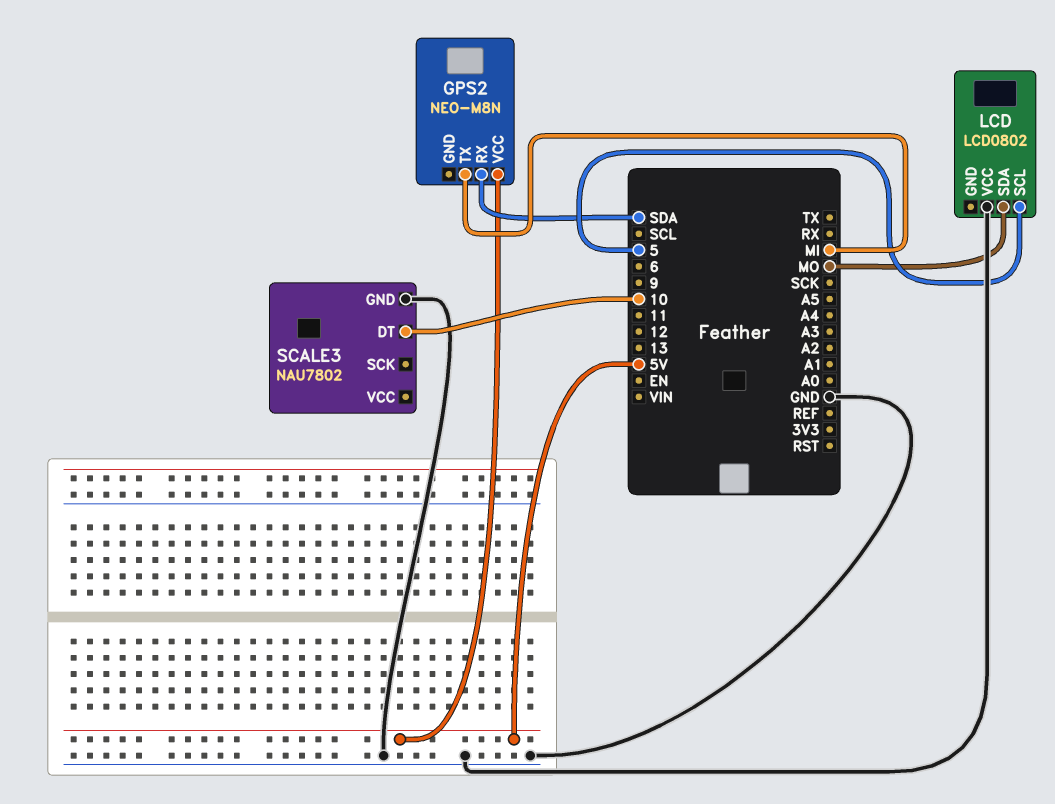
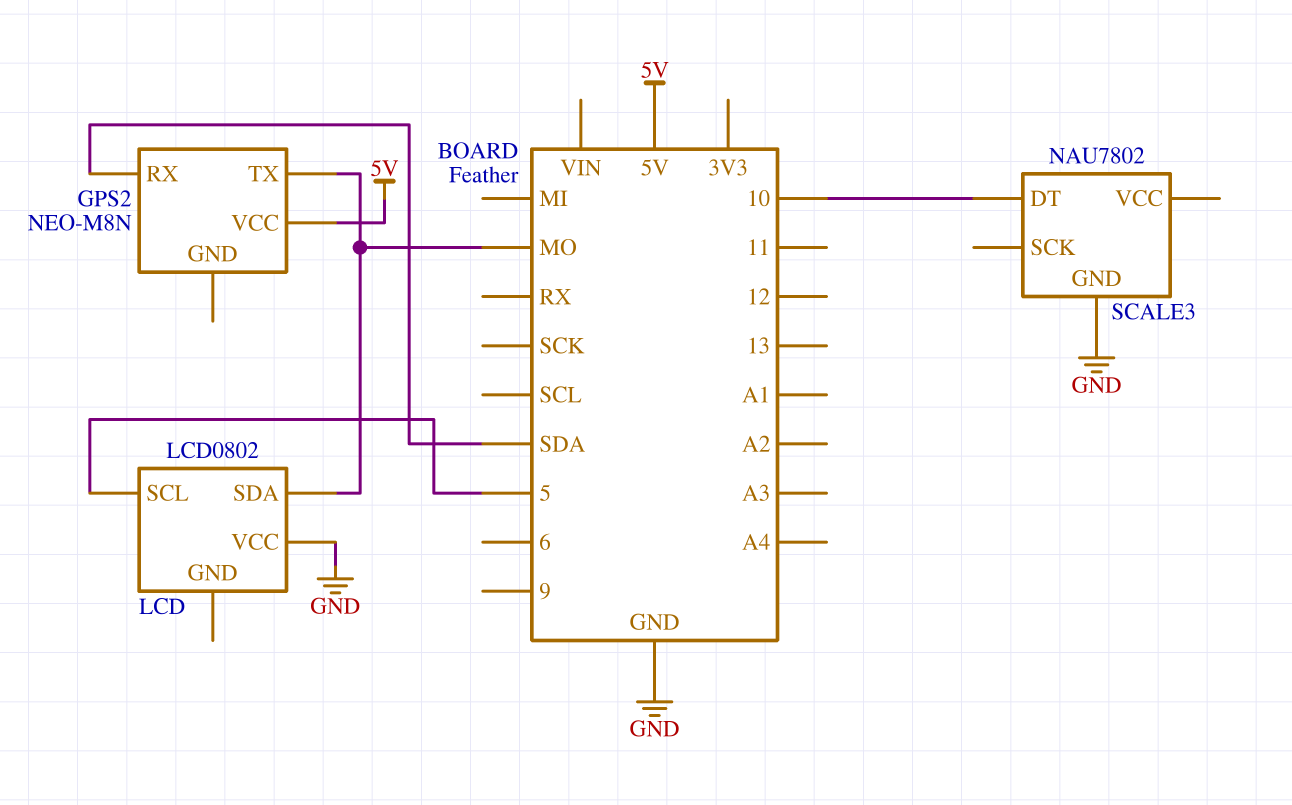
GPS2 pin TX: MI -> MO

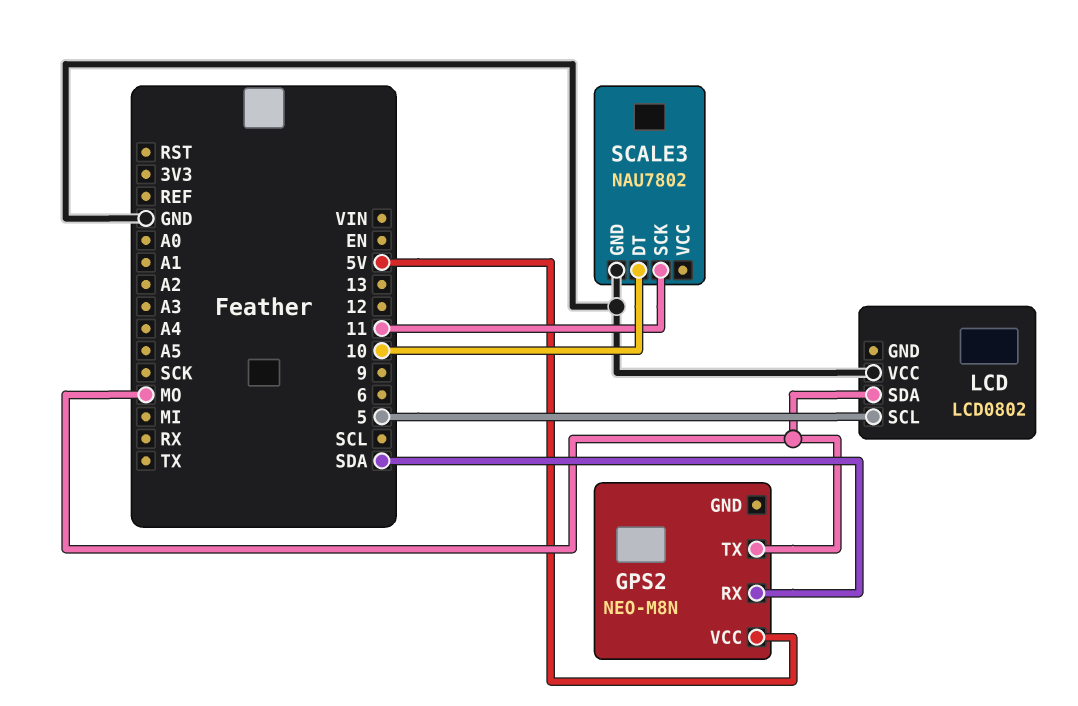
SCALE3 pin SCK: none -> 11

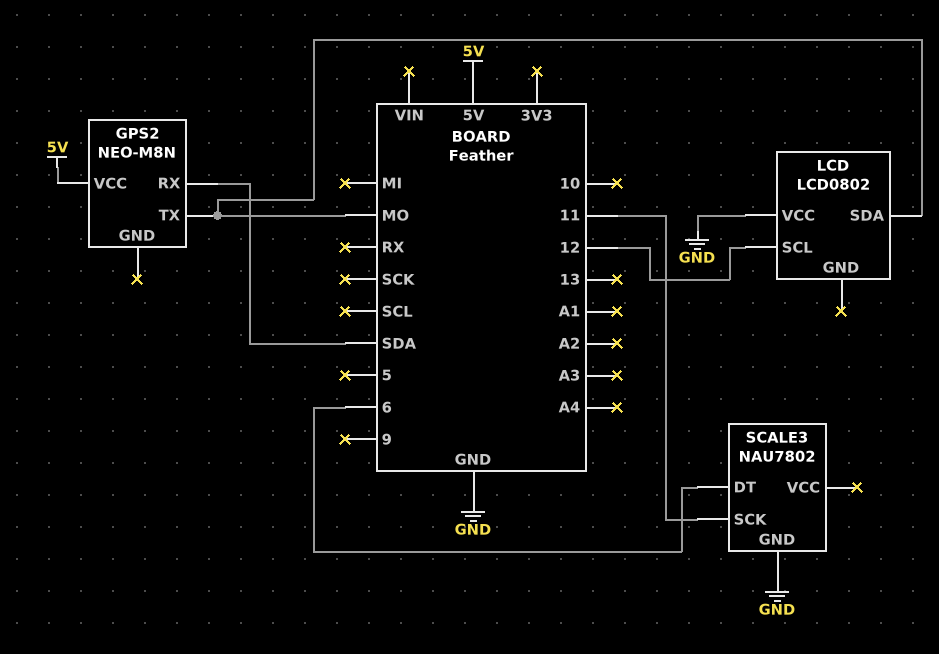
LCD pin SCL: 5 -> 12
SCALE3 pin DT: 10 -> 6

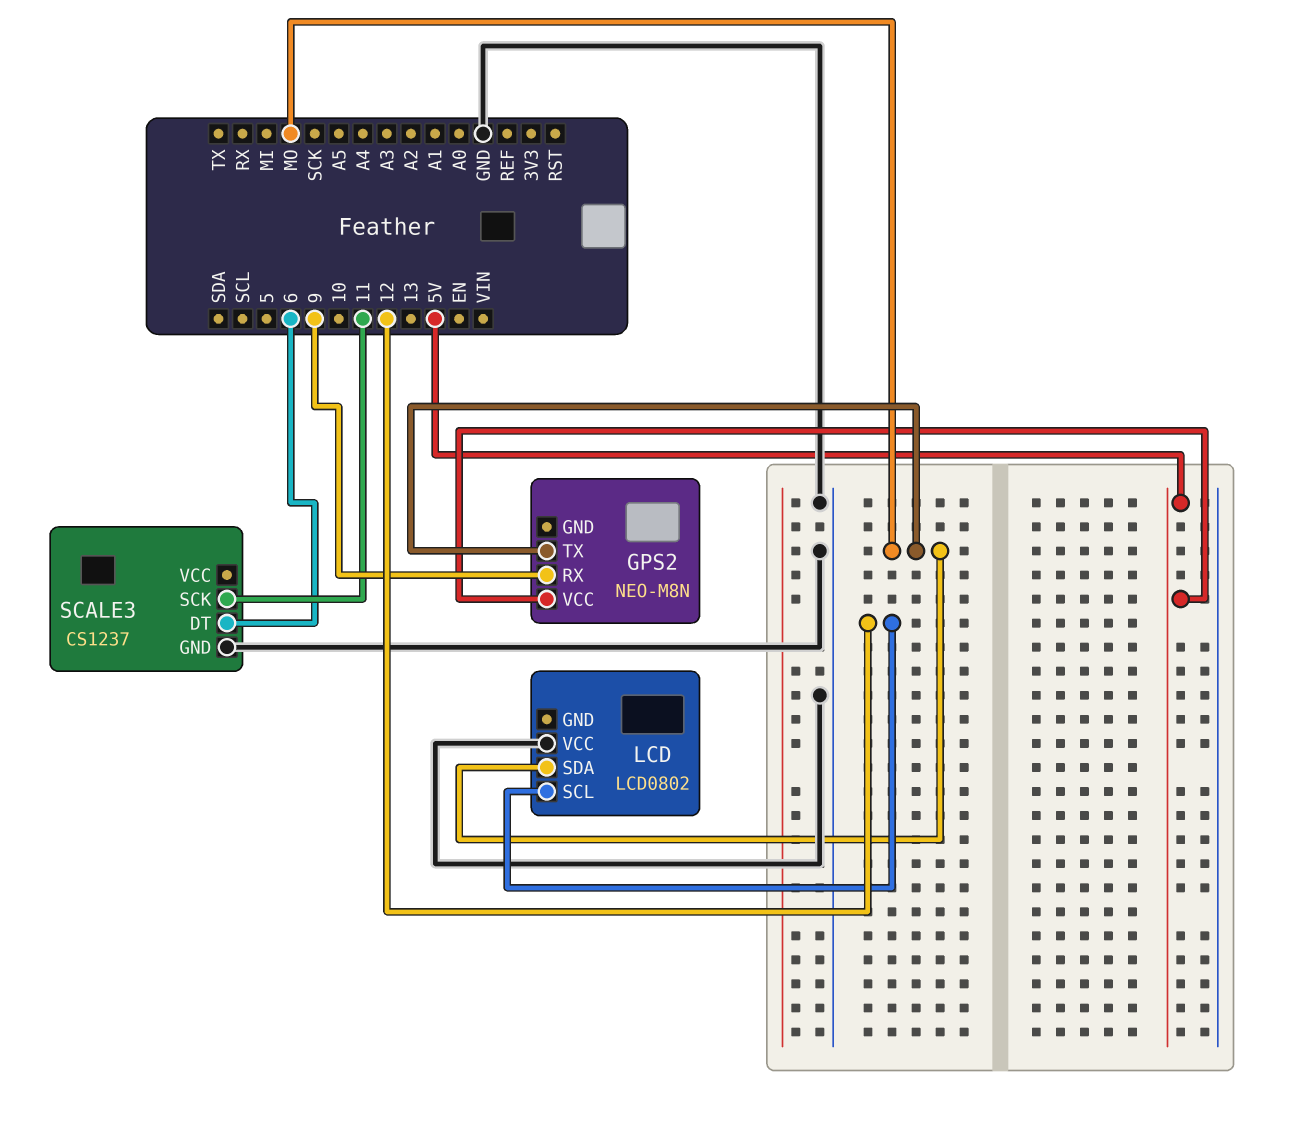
GPS2 pin RX: SDA -> 9
SCALE3: NAU7802 -> CS1237

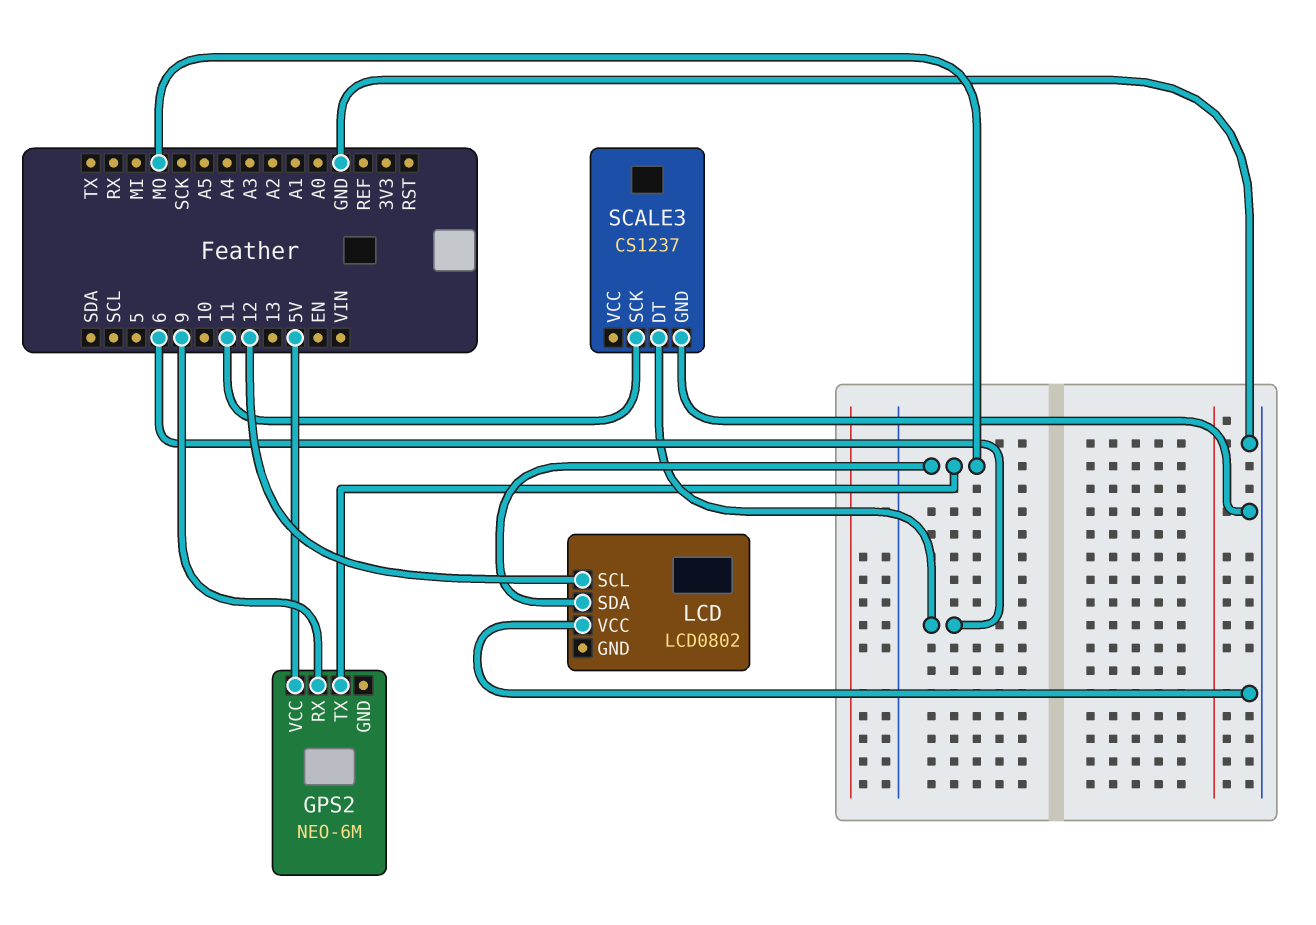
GPS2: NEO-M8N -> NEO-6M

